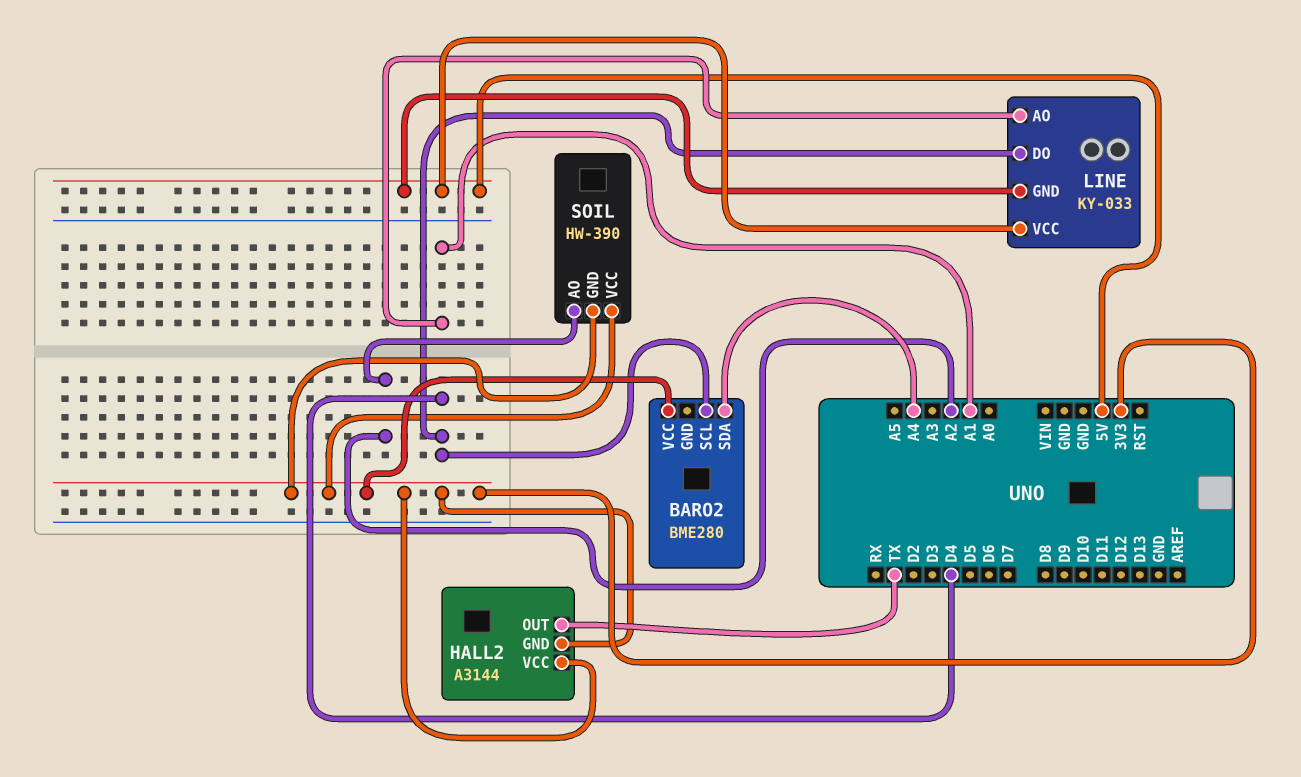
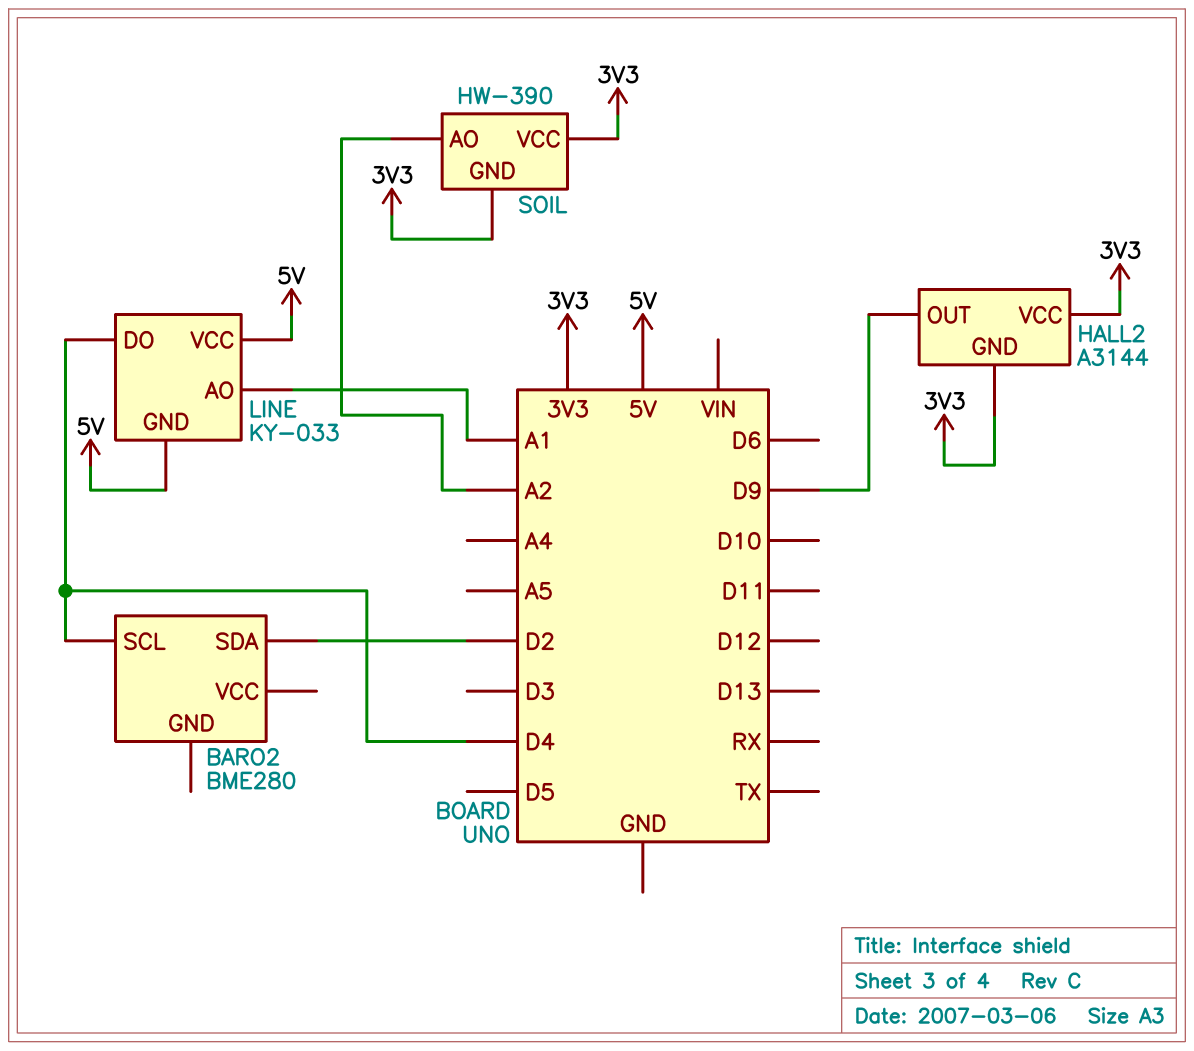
BARO2 pin SDA: A4 -> D2
BARO2 pin VCC: 3V3 -> none
HALL2 pin OUT: TX -> D9

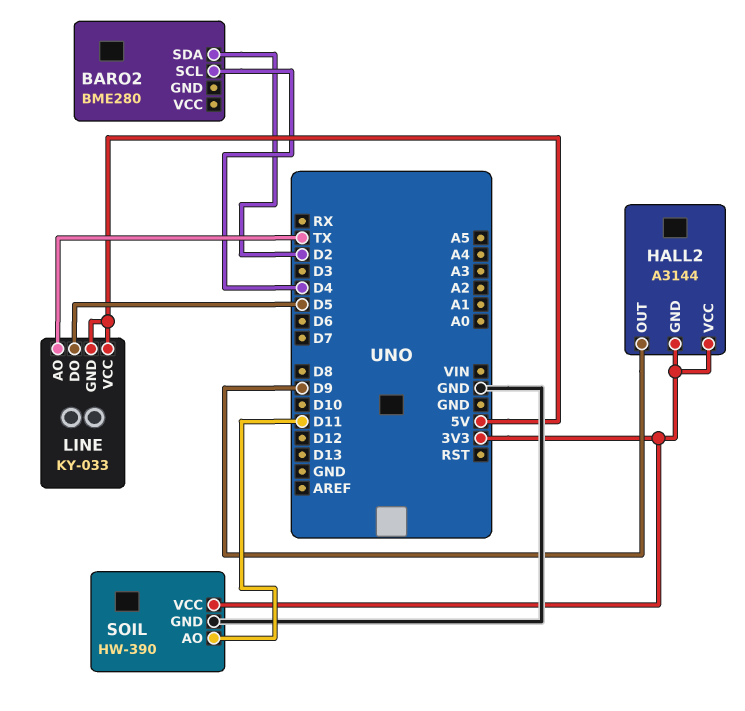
LINE pin AO: A1 -> TX
LINE pin DO: D4 -> D5
SOIL pin AO: A2 -> D11
SOIL pin GND: 3V3 -> GND

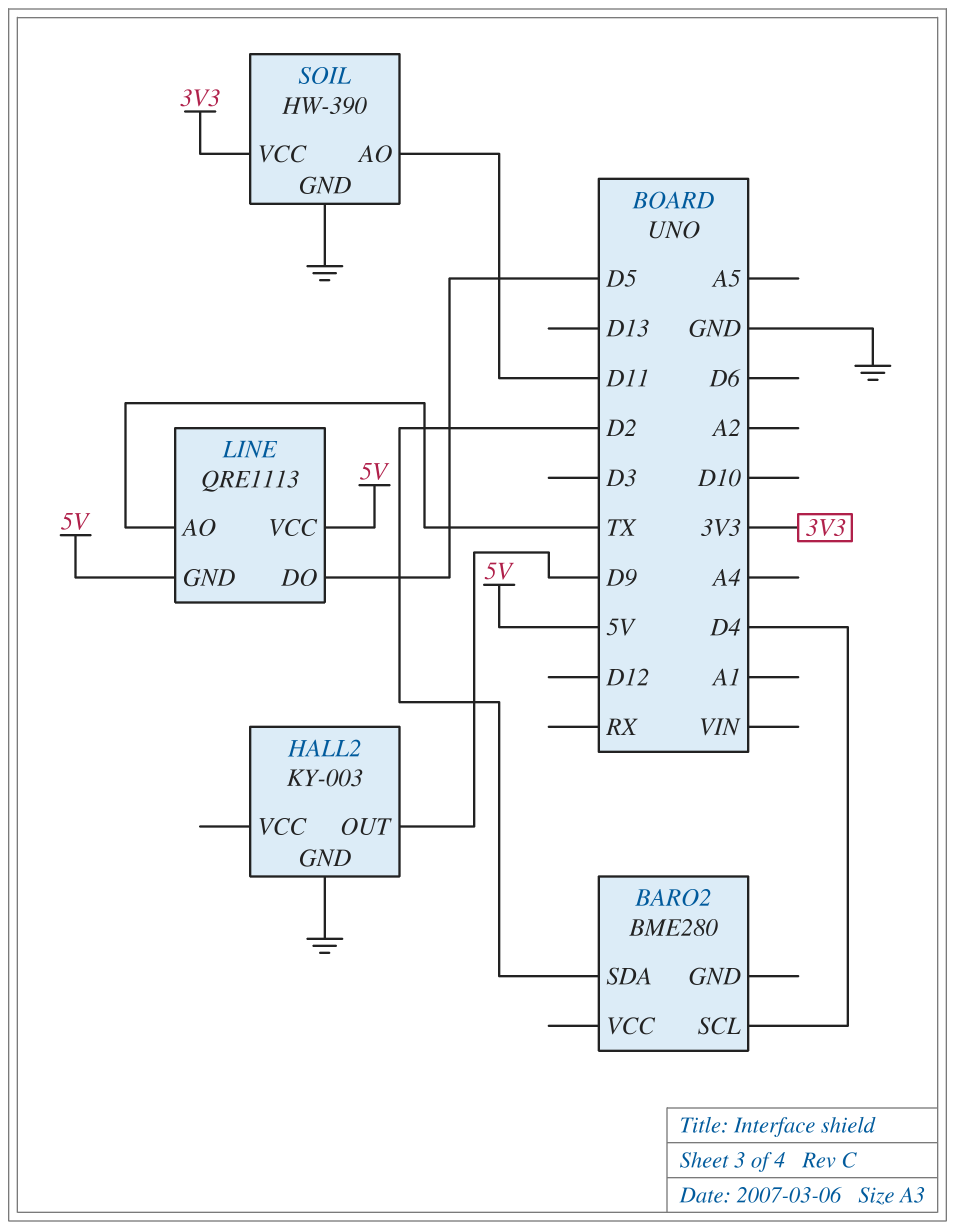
HALL2: A3144 -> KY-003
HALL2 pin GND: 3V3 -> GND
HALL2 pin VCC: 3V3 -> none
LINE: KY-033 -> QRE1113

